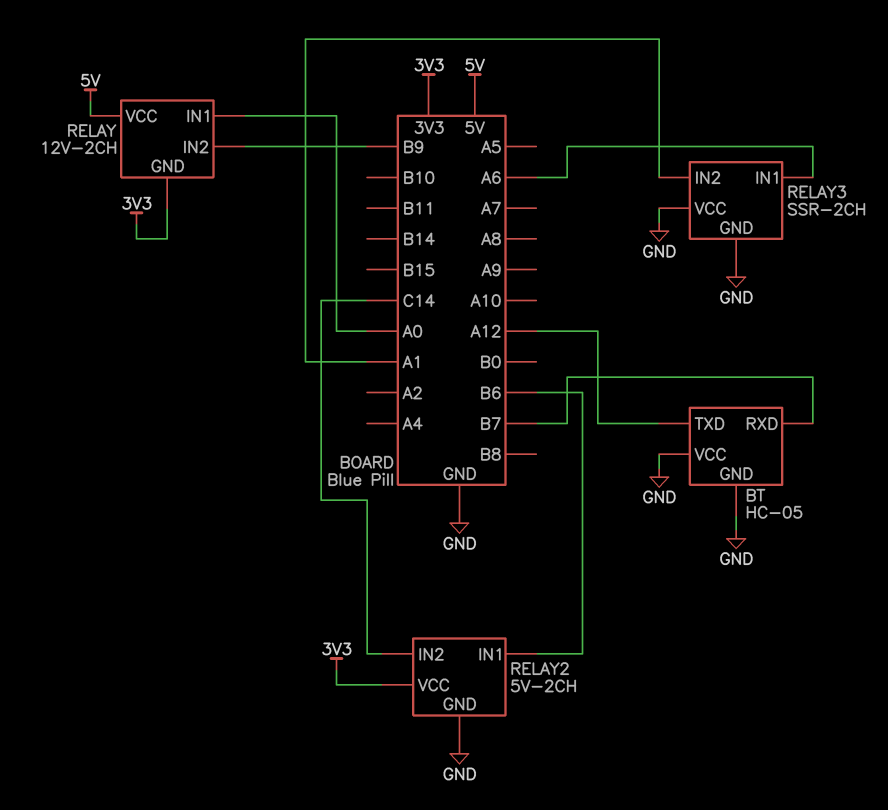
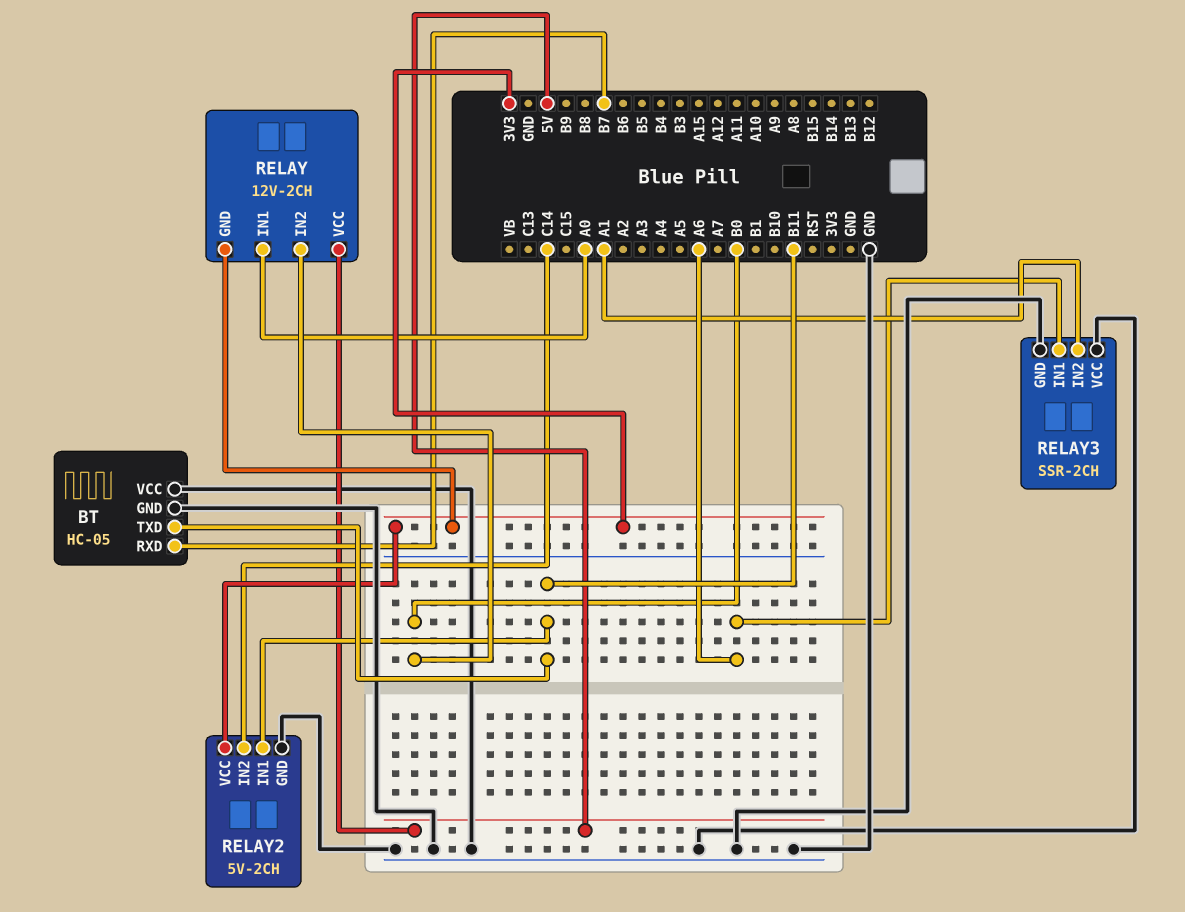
BT pin TXD: A12 -> B11
RELAY pin IN2: B9 -> B0
RELAY2 pin IN1: B6 -> B11

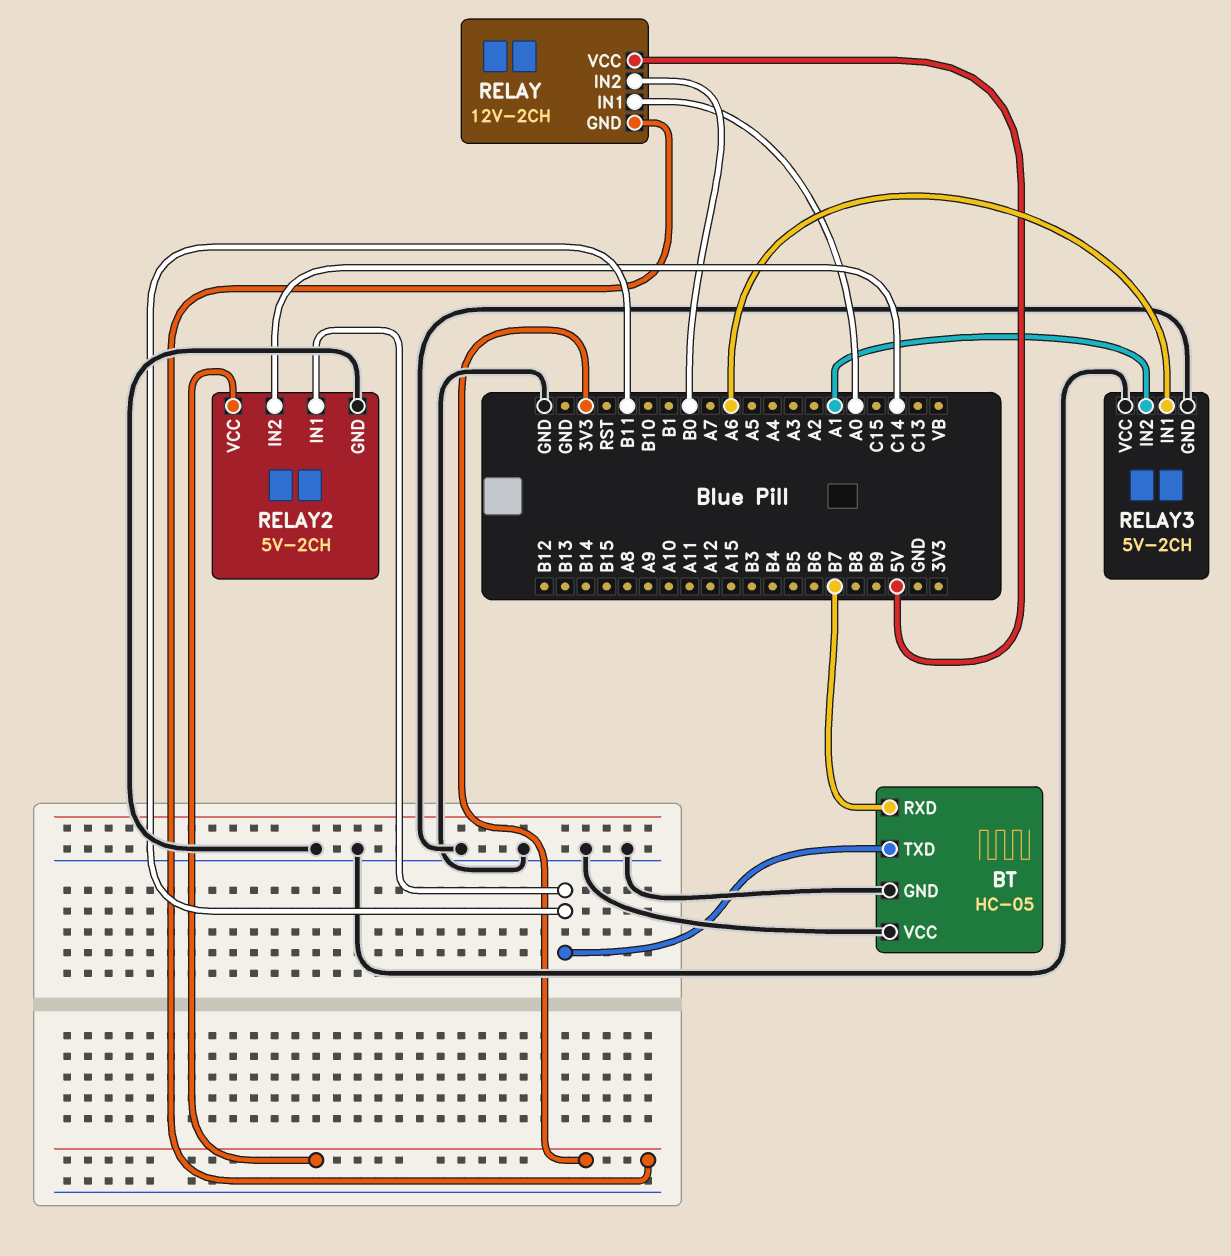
RELAY3: SSR-2CH -> 5V-2CH

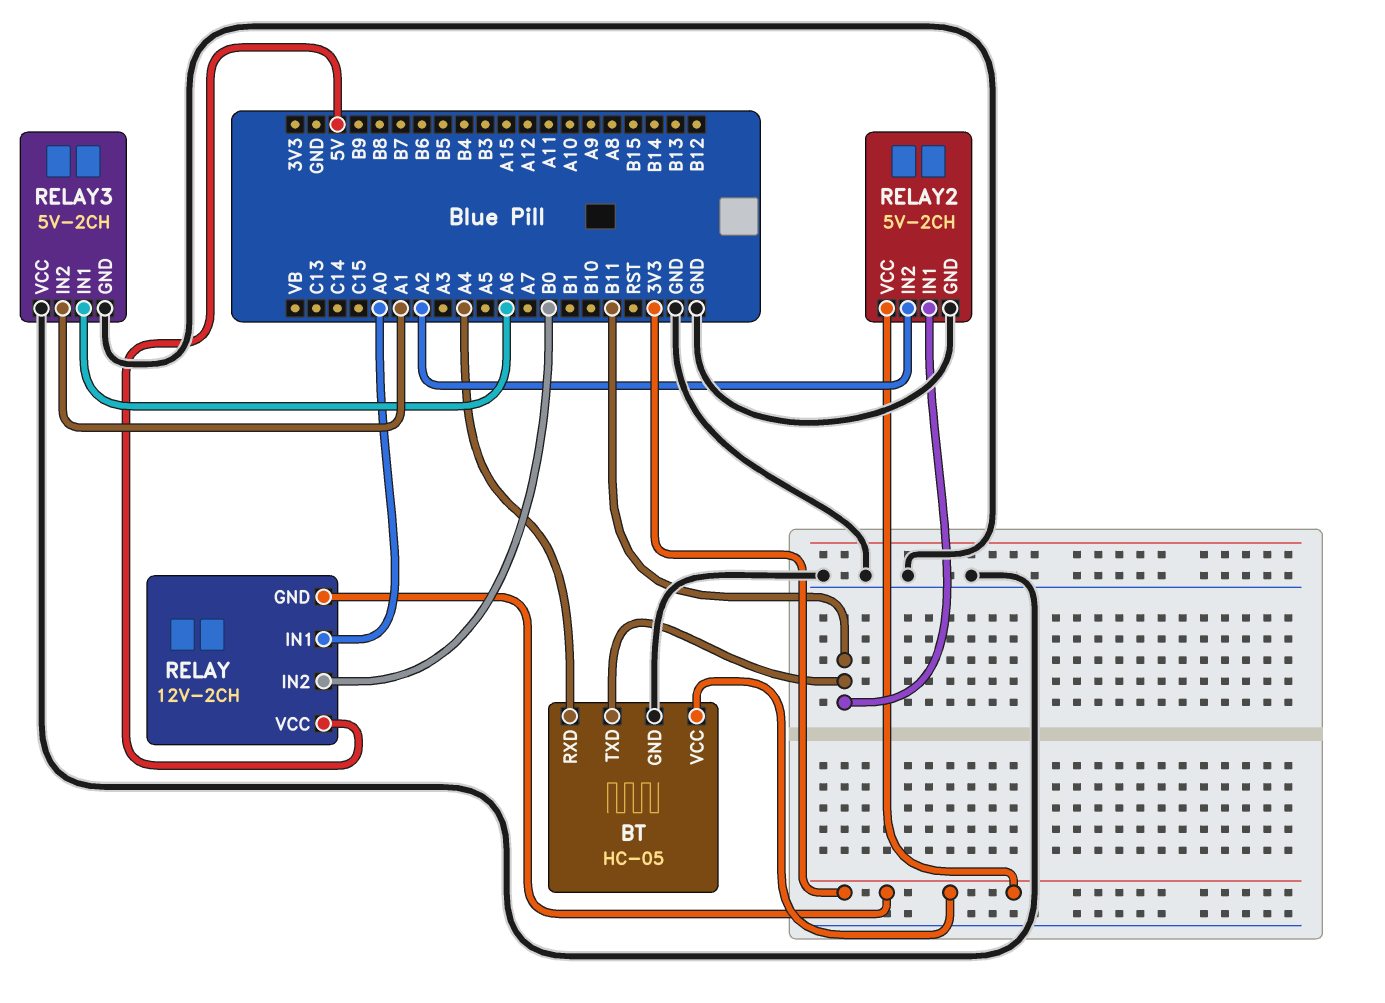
BT pin RXD: B7 -> A4
BT pin VCC: GND -> 3V3
RELAY2 pin IN2: C14 -> A2

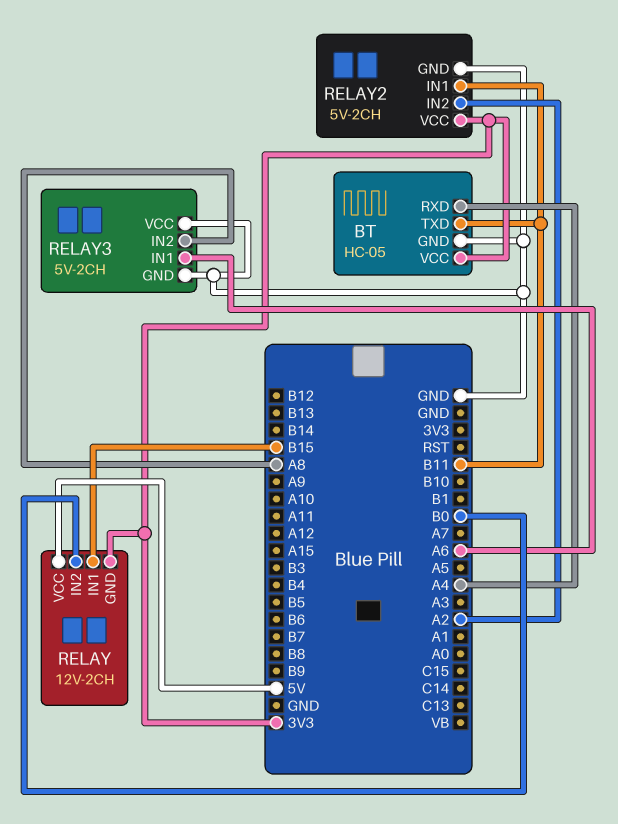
RELAY pin IN1: A0 -> B15
RELAY3 pin IN2: A1 -> A8

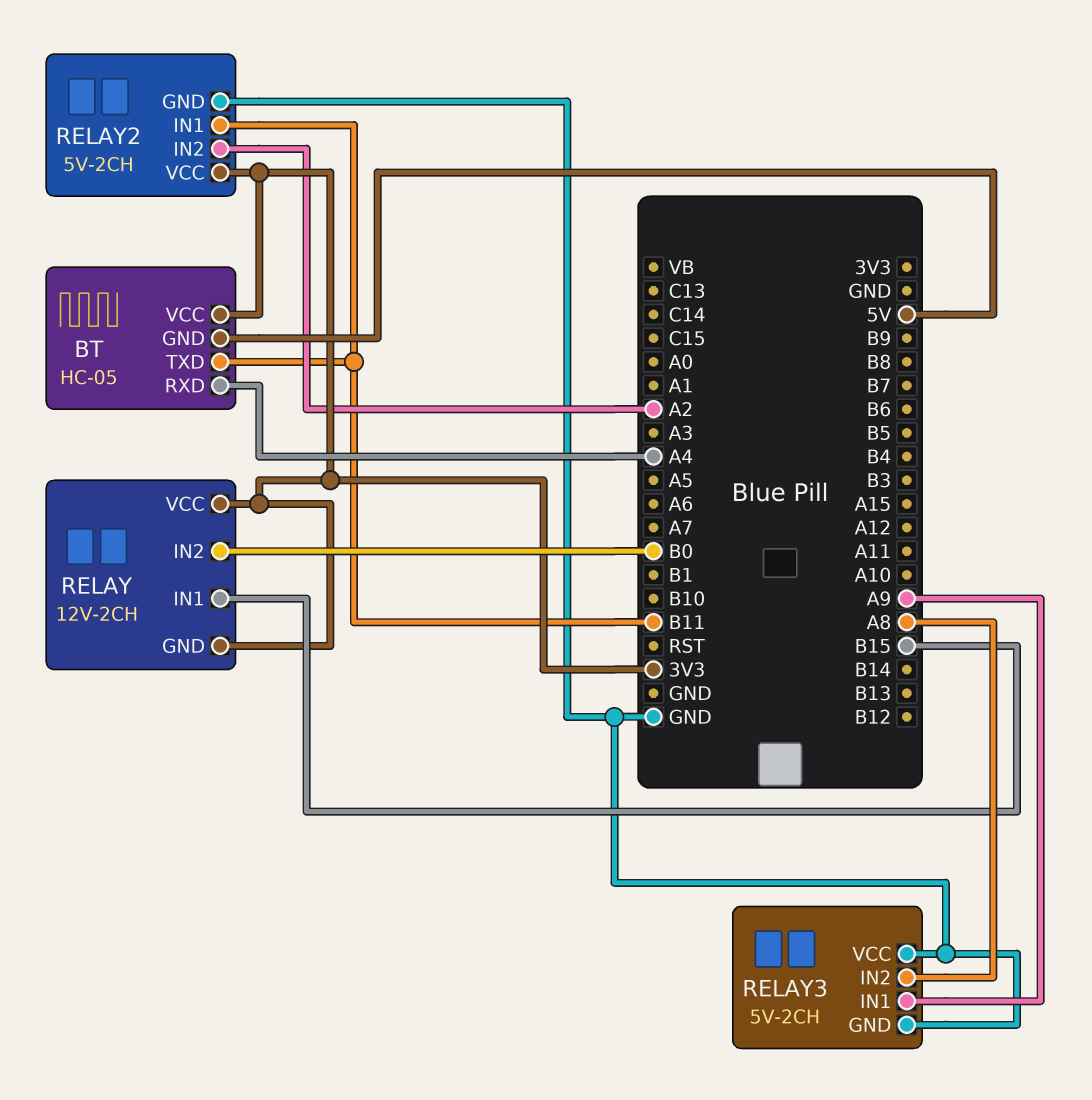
BT pin GND: GND -> 5V
RELAY pin VCC: 5V -> 3V3
RELAY3 pin IN1: A6 -> A9

